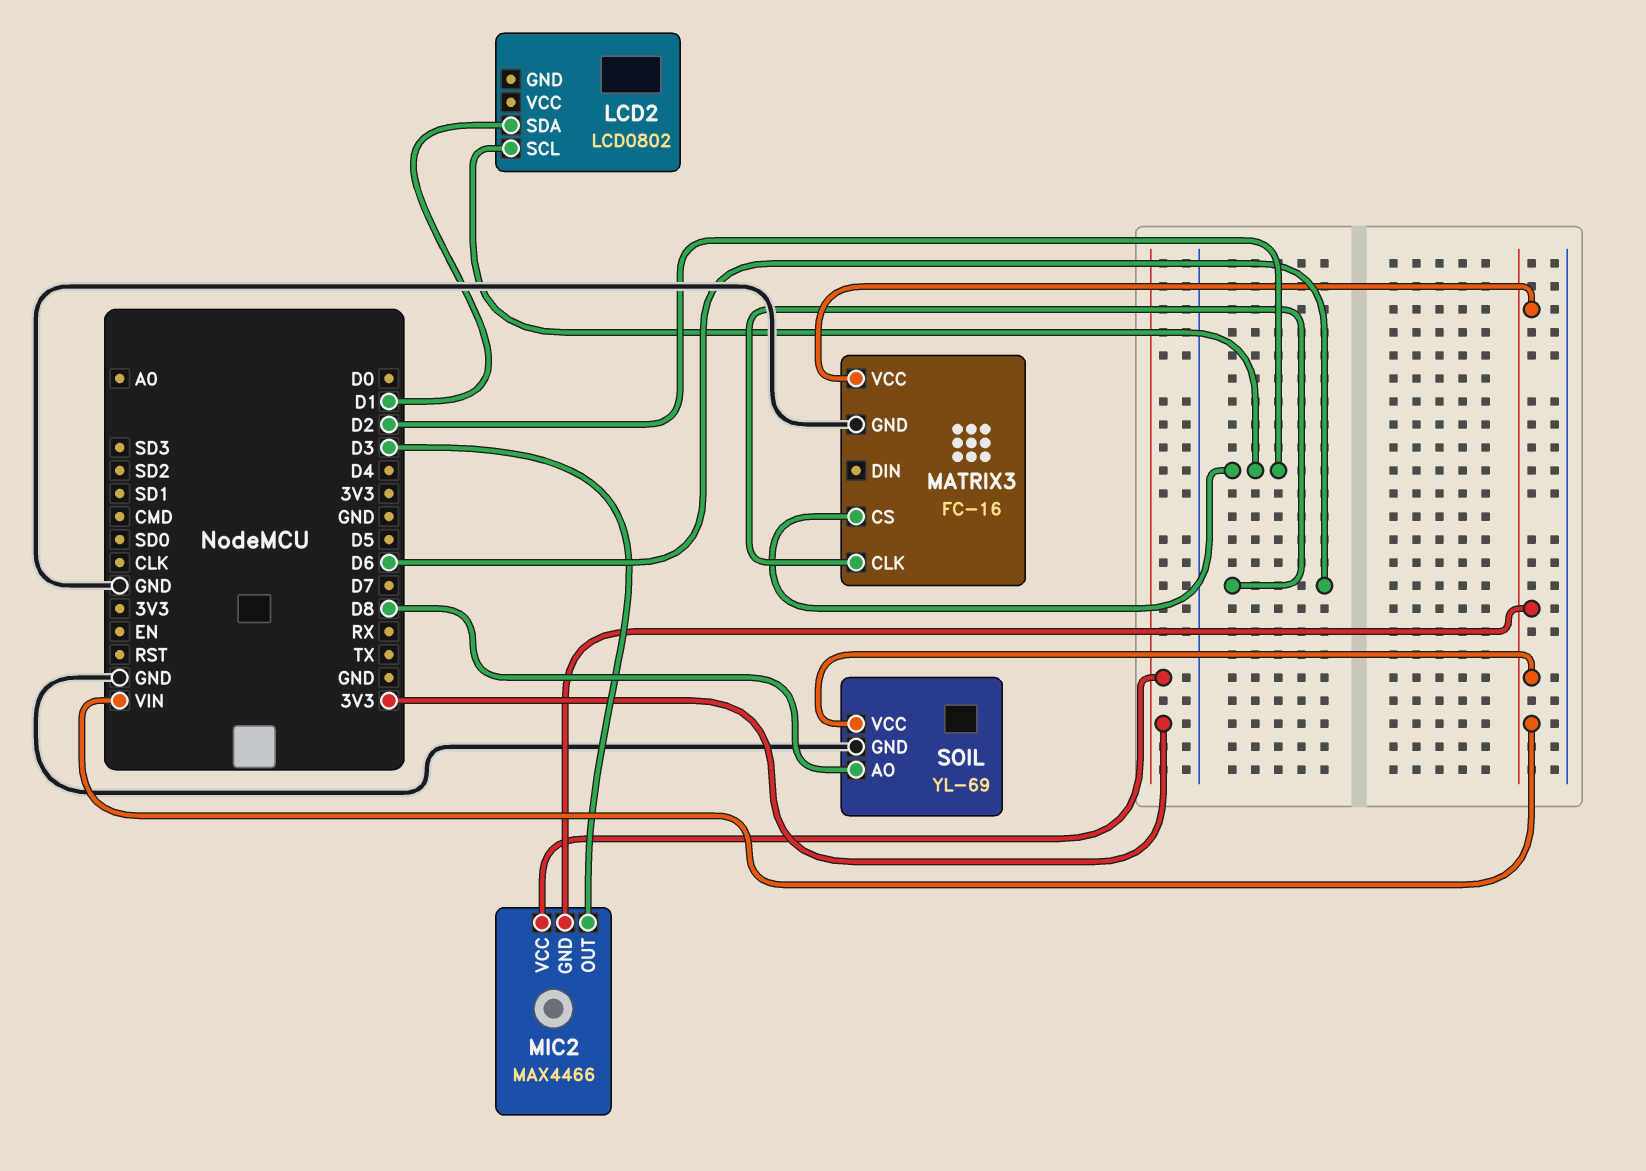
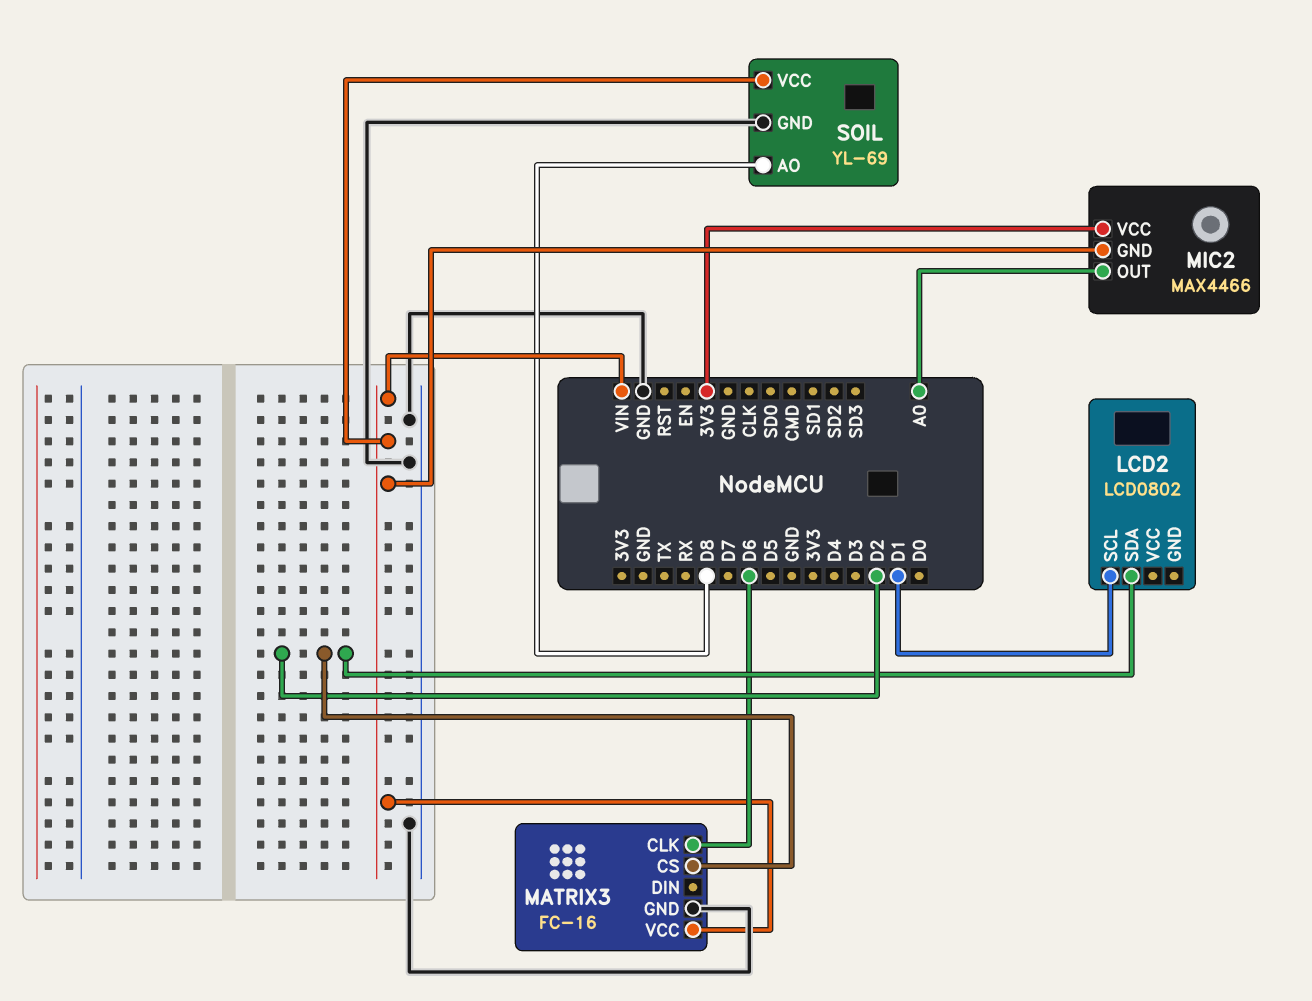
LCD2 pin SCL: D2 -> D1
LCD2 pin SDA: D1 -> D2
MIC2 pin OUT: D3 -> A0

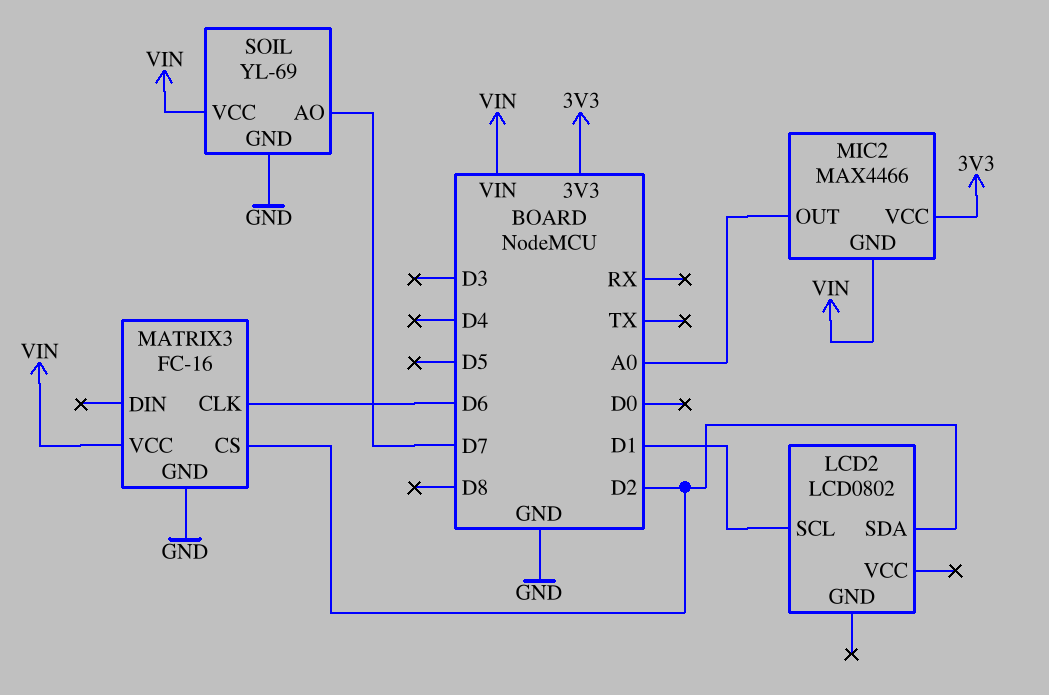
SOIL pin AO: D8 -> D7

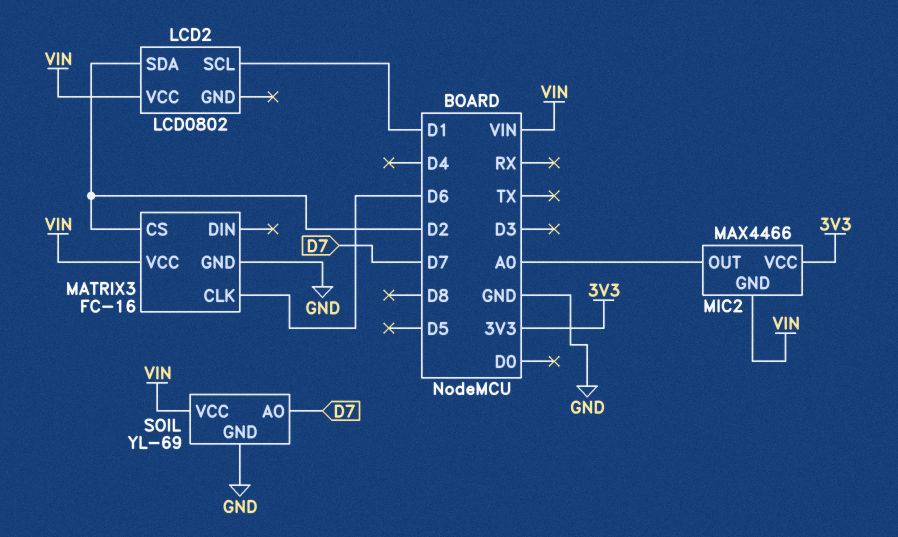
LCD2 pin VCC: none -> VIN

